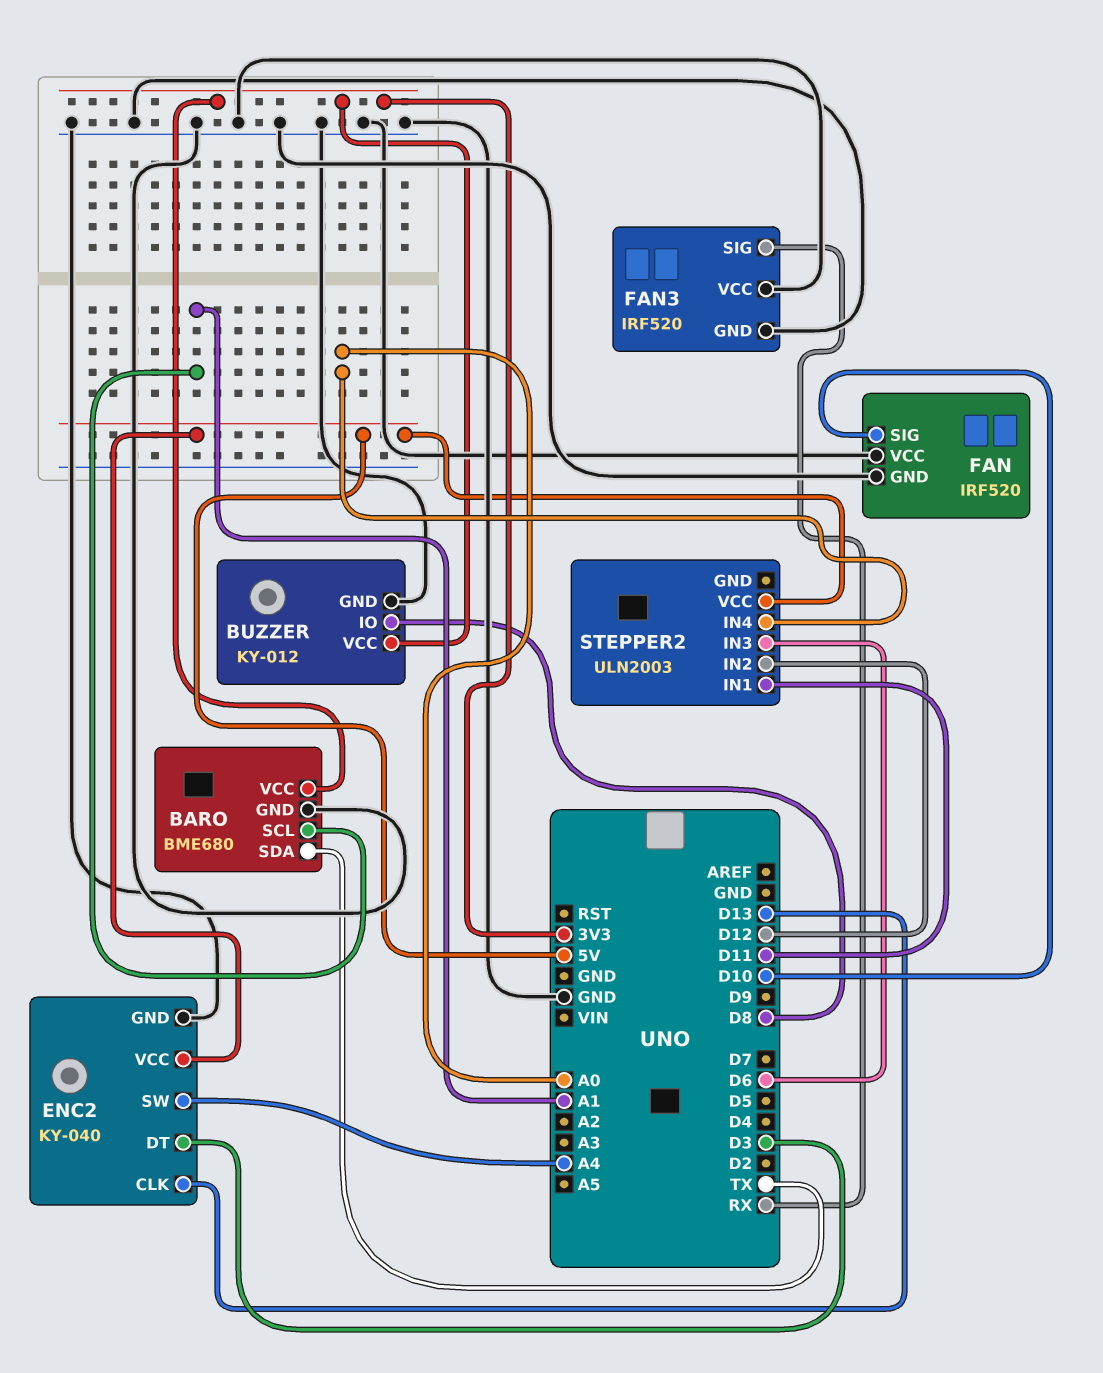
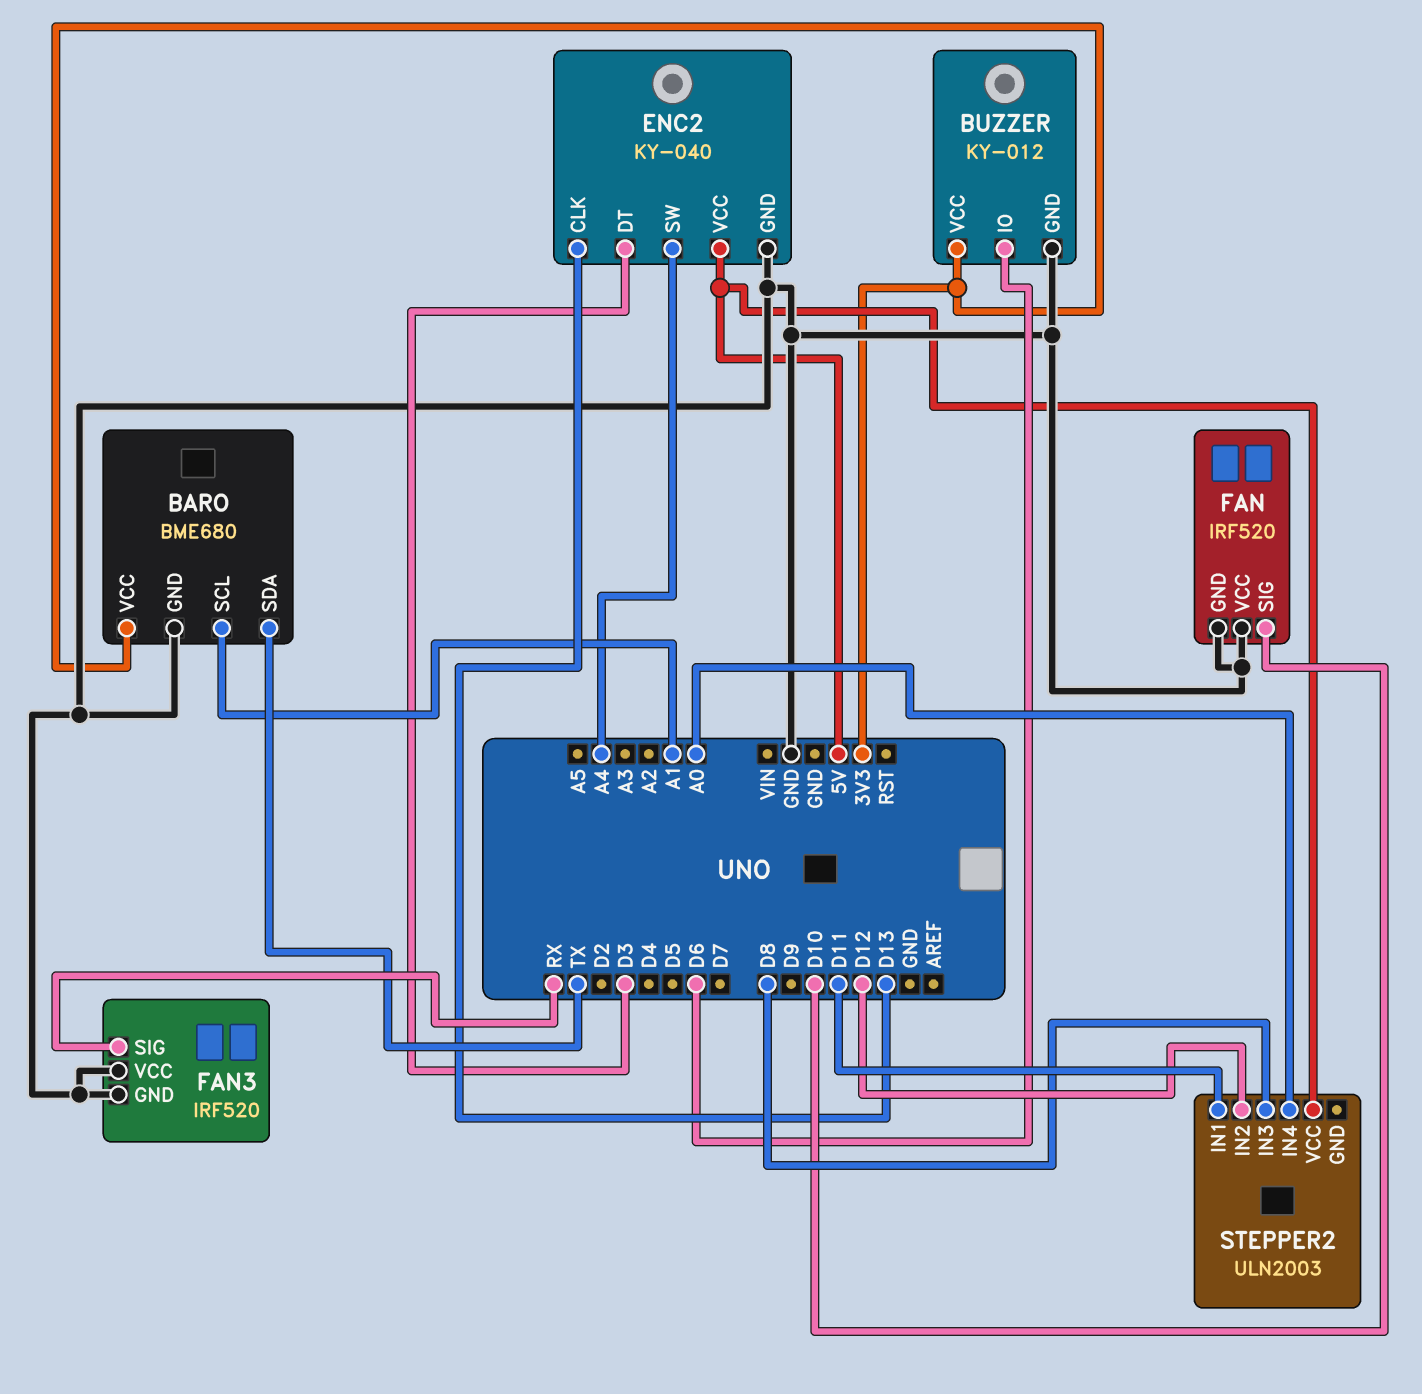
BUZZER pin IO: D8 -> D6
STEPPER2 pin IN3: D6 -> D8

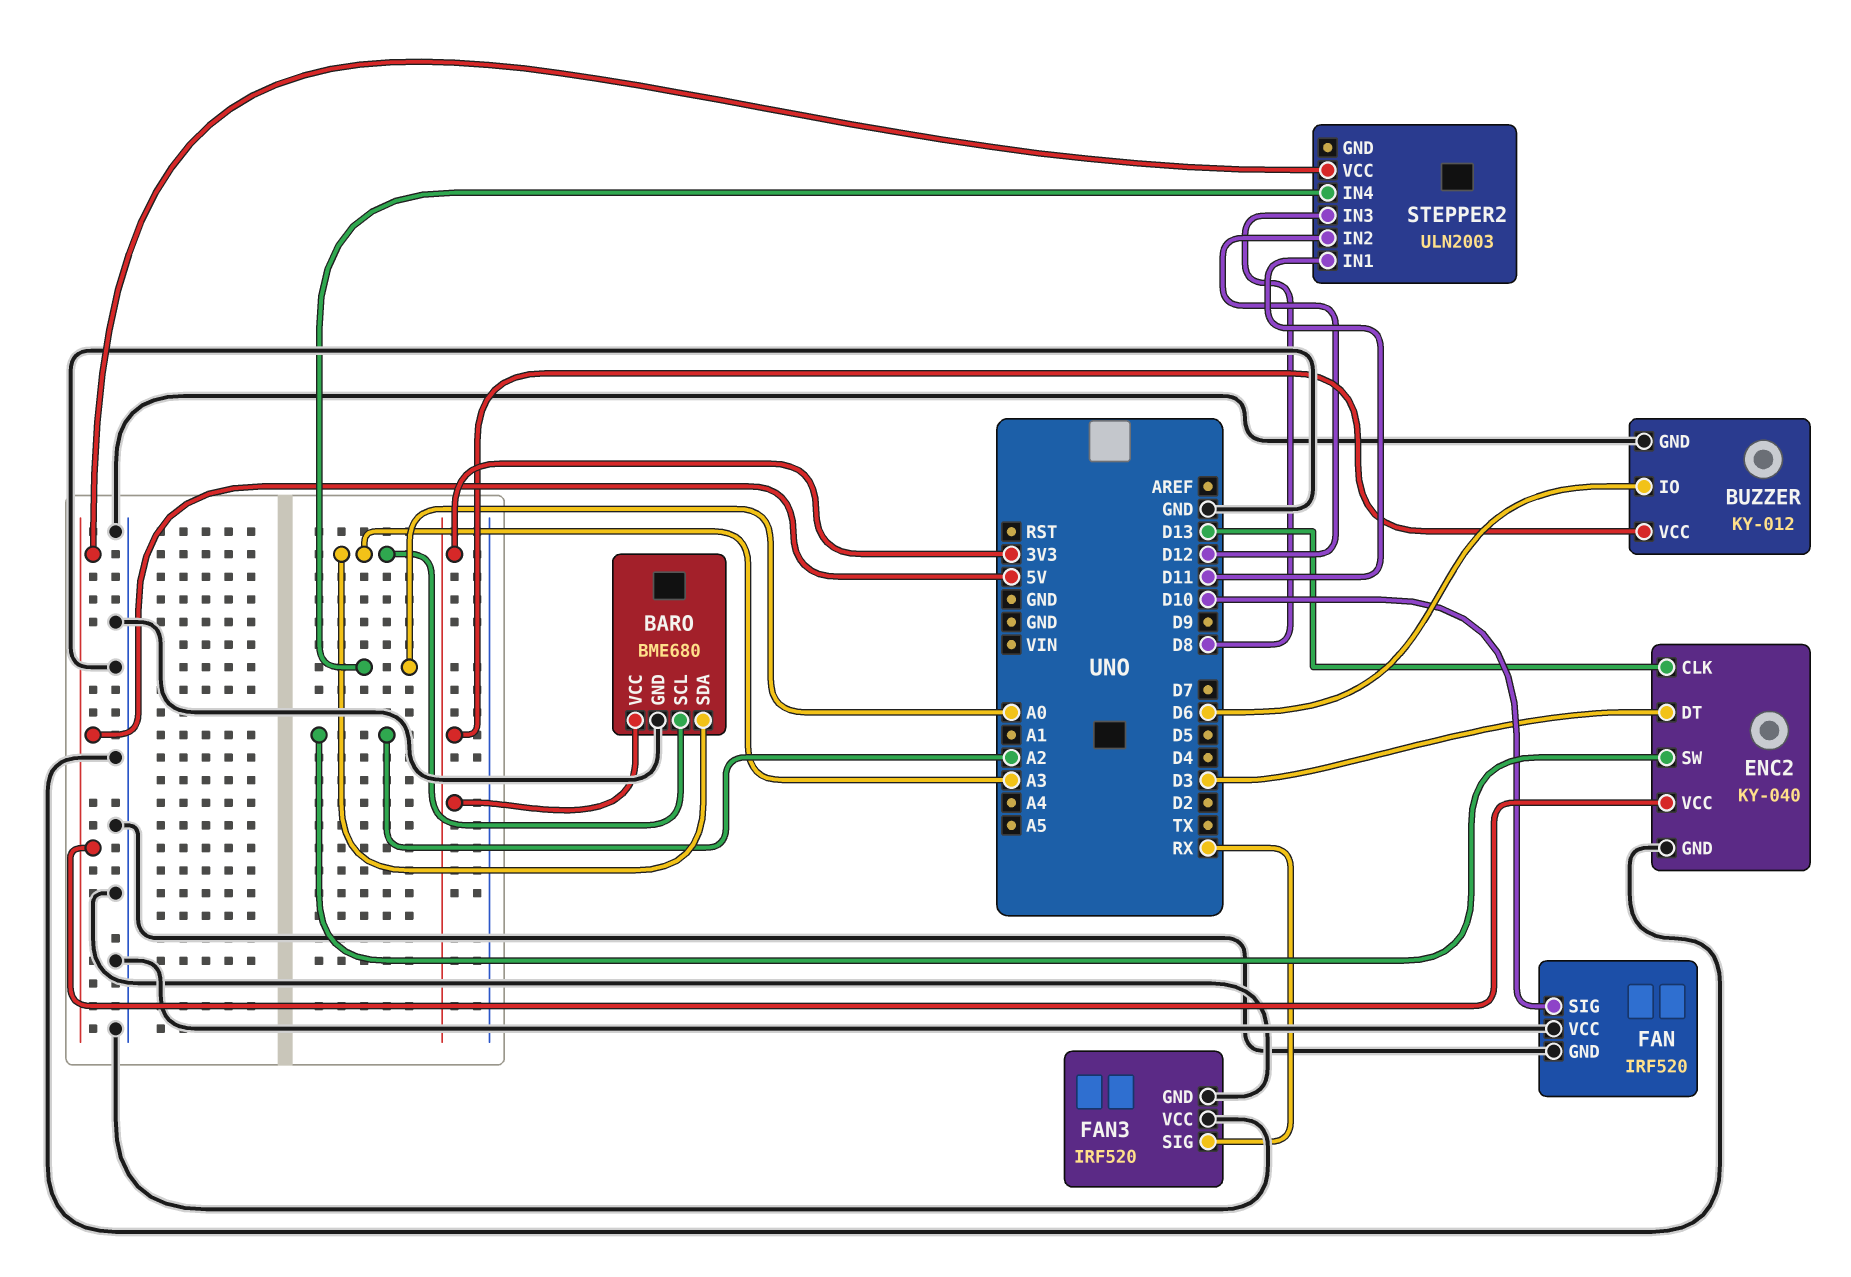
BARO pin SCL: A1 -> A3
BARO pin SDA: TX -> A3
ENC2 pin SW: A4 -> A2

